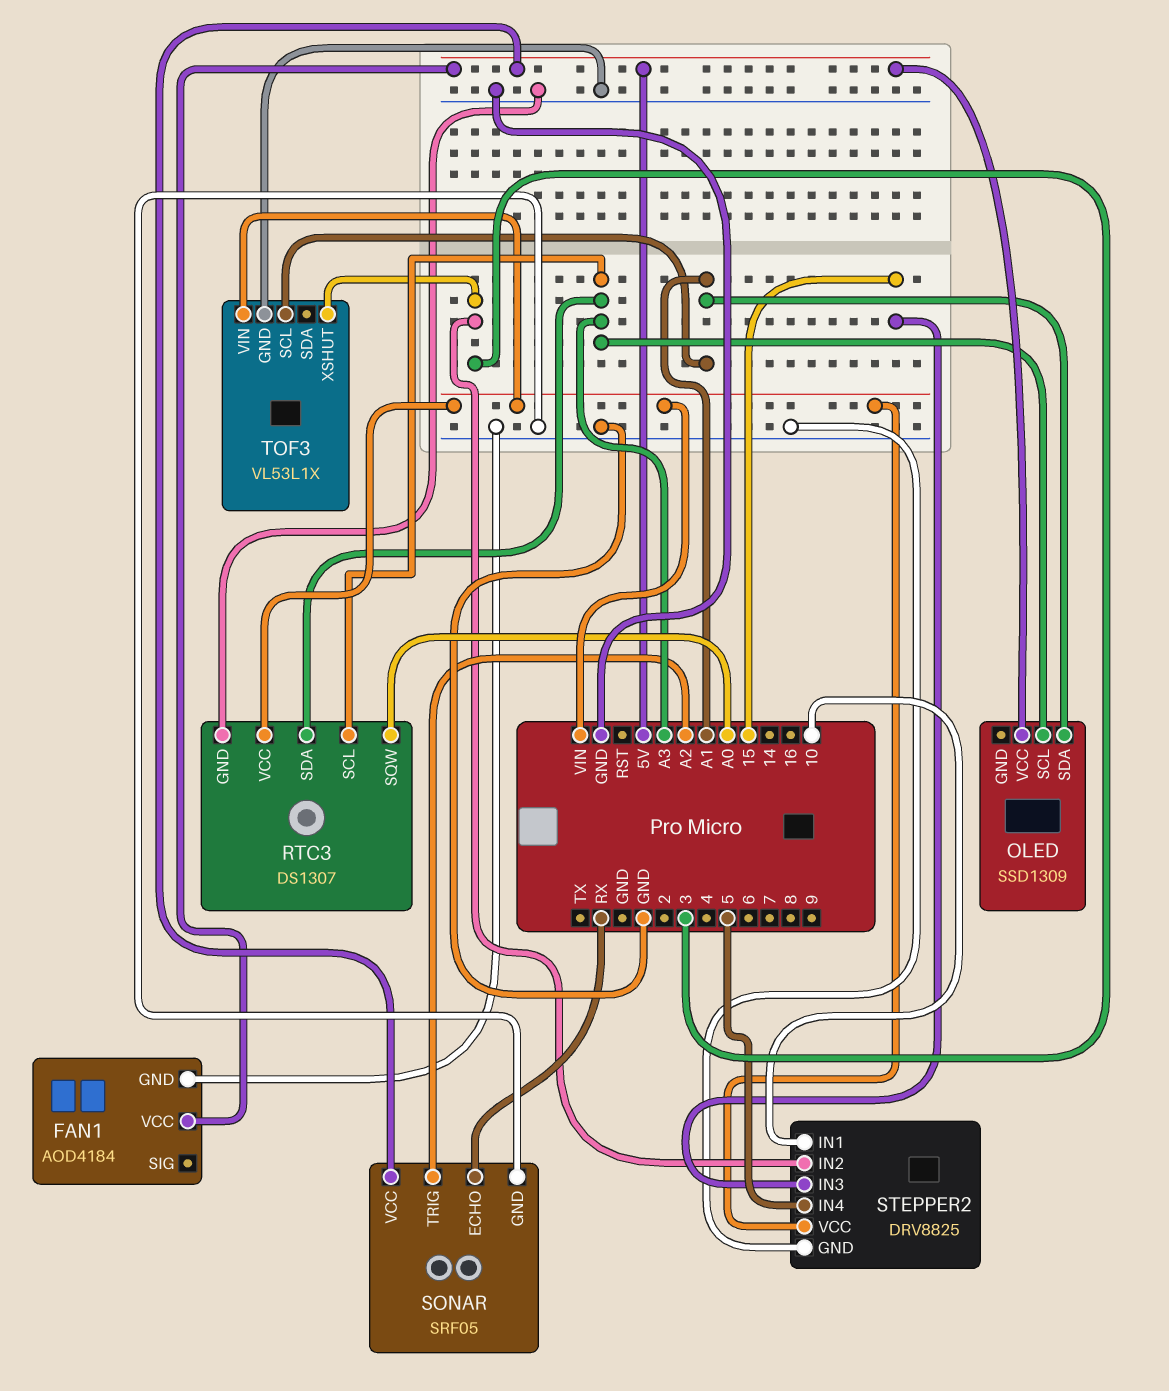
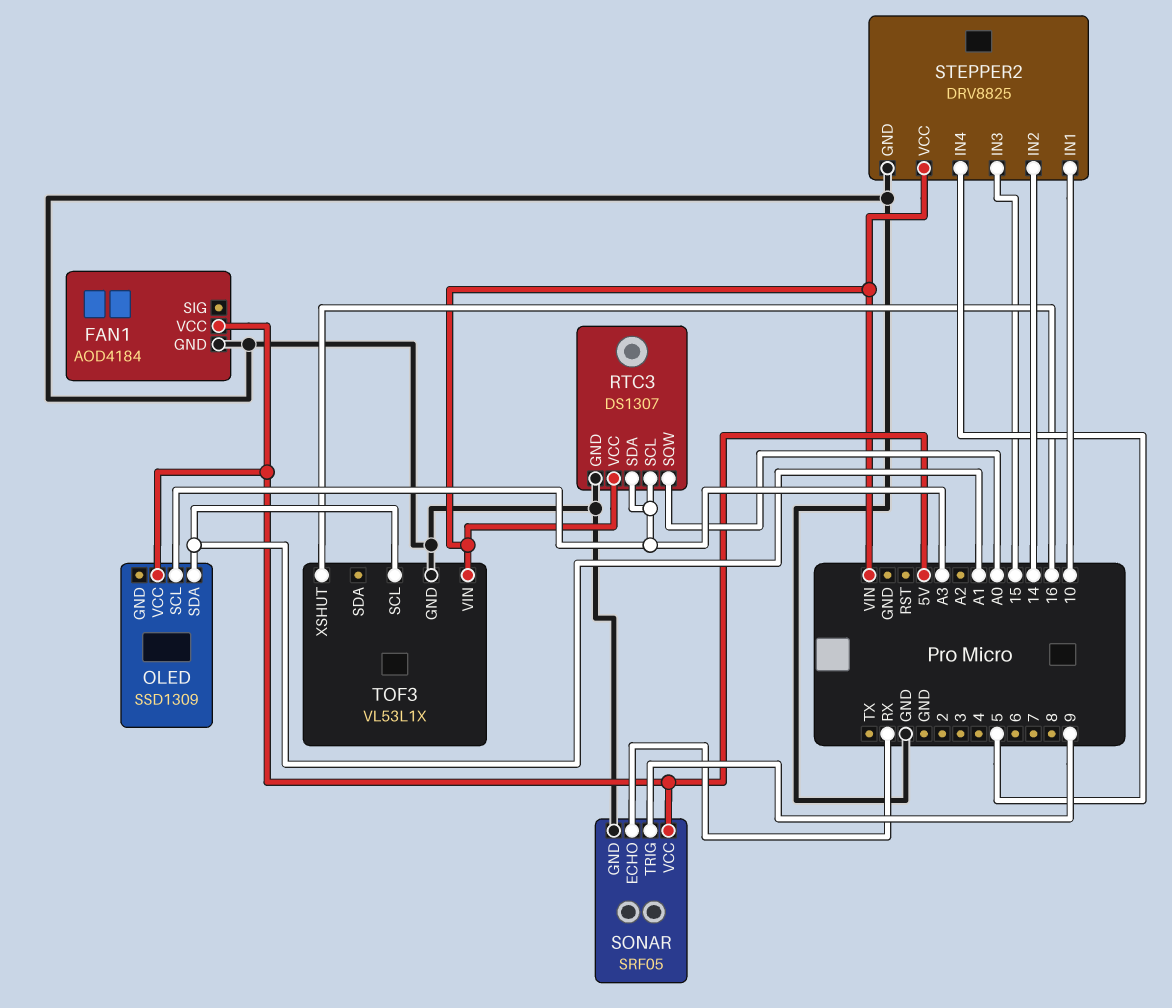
SONAR pin TRIG: A2 -> 9
STEPPER2 pin IN2: 3 -> 14
TOF3 pin XSHUT: 3 -> 16

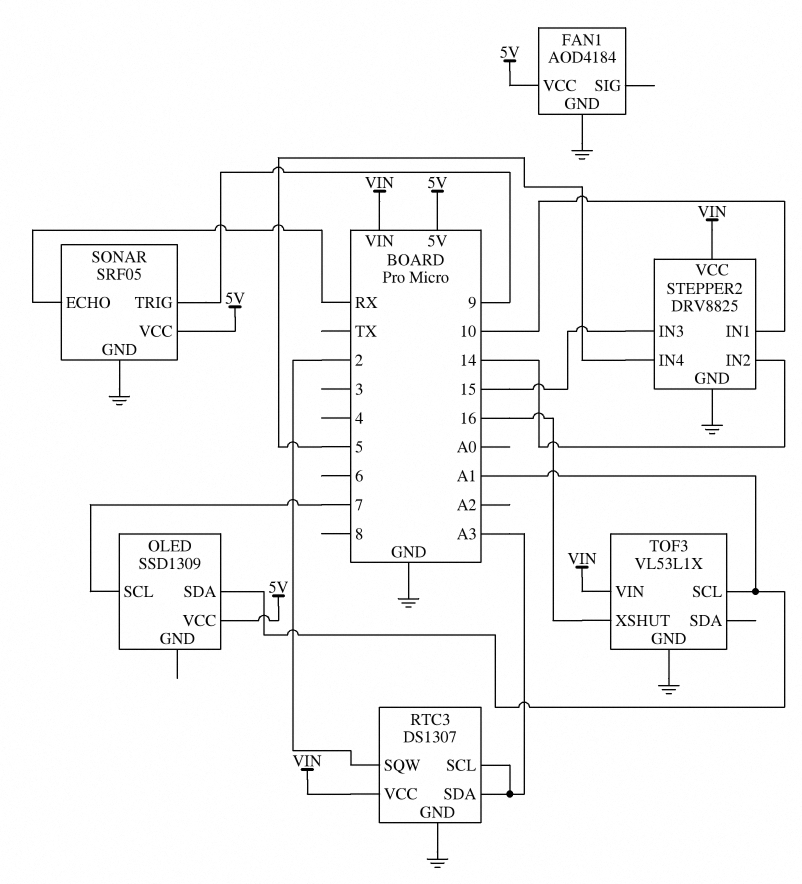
OLED pin SCL: A3 -> 7
RTC3 pin SQW: A0 -> 2

